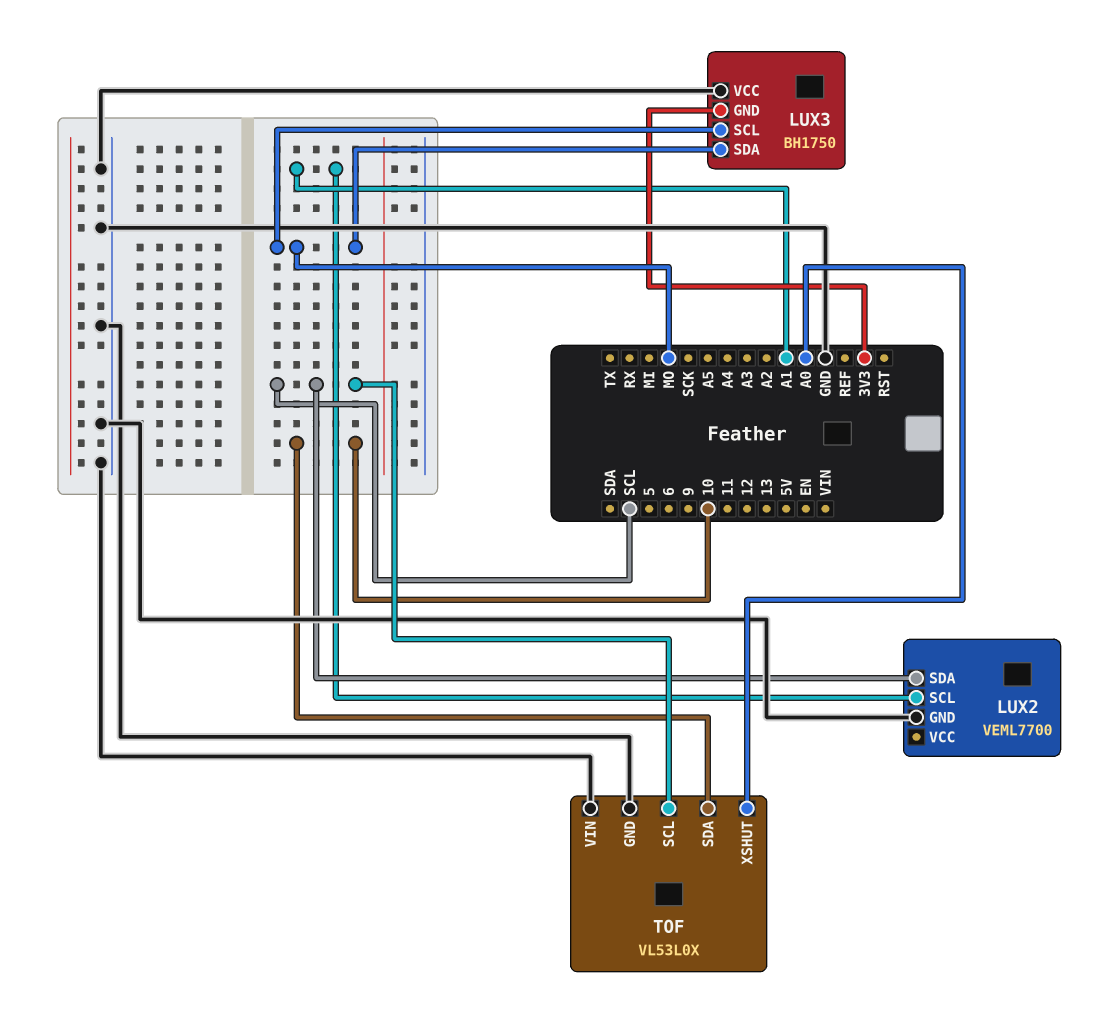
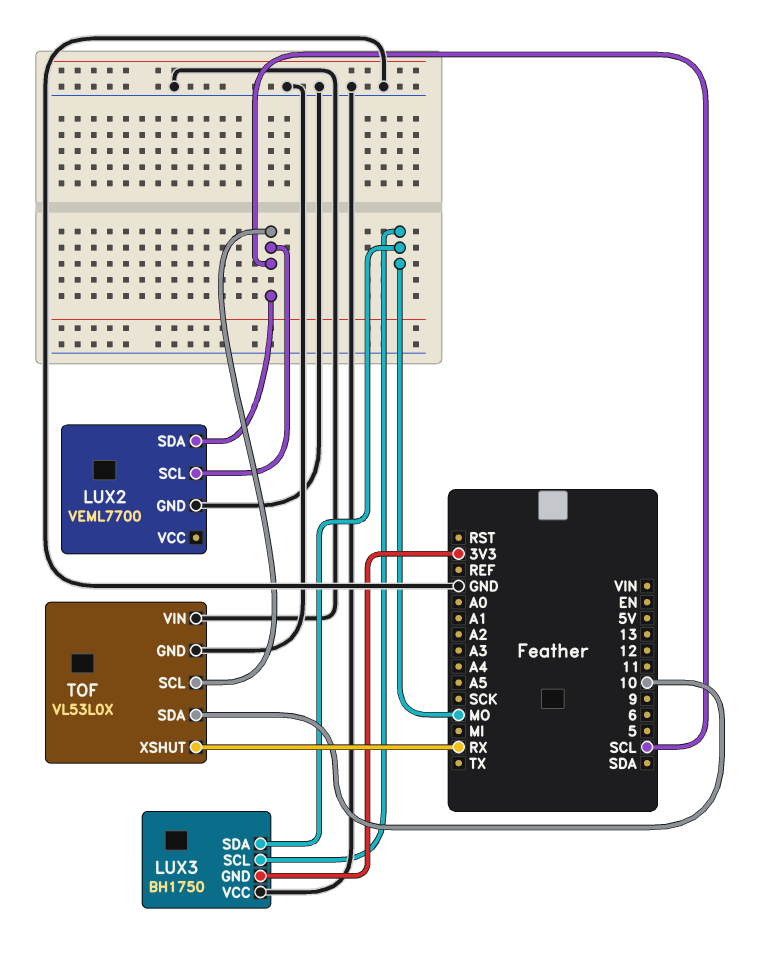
LUX2 pin SCL: A1 -> SCL
TOF pin XSHUT: A0 -> RX

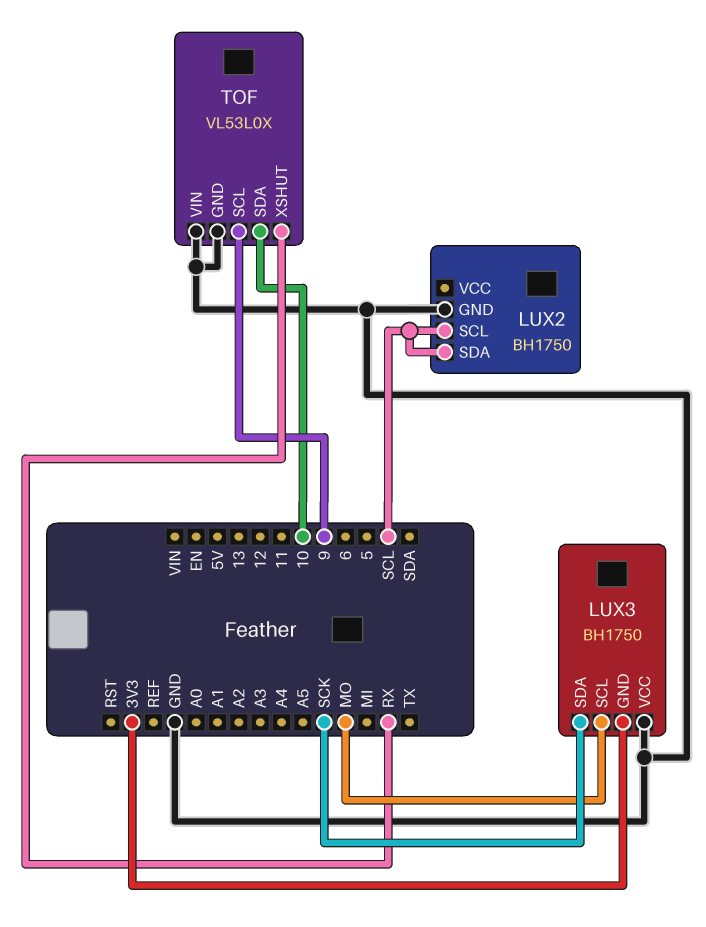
LUX2: VEML7700 -> BH1750
LUX3 pin SDA: MO -> SCK
TOF pin SCL: SCL -> 9

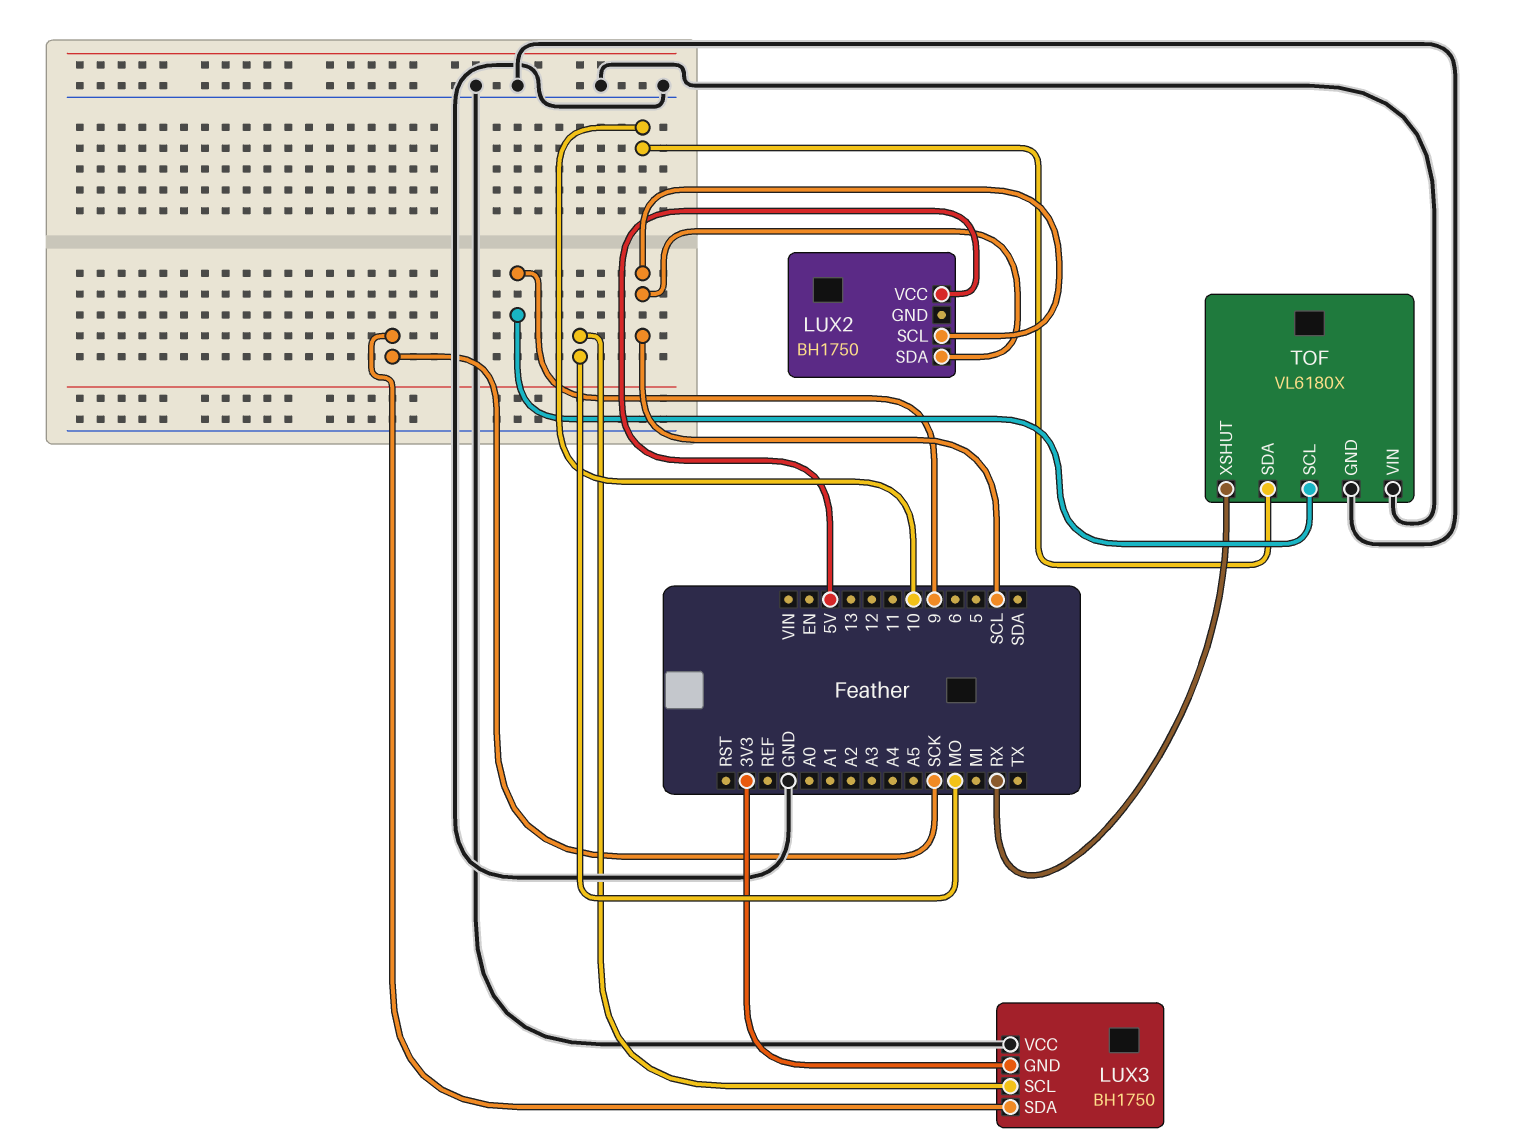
LUX2 pin GND: GND -> none
LUX2 pin VCC: none -> 5V
TOF: VL53L0X -> VL6180X

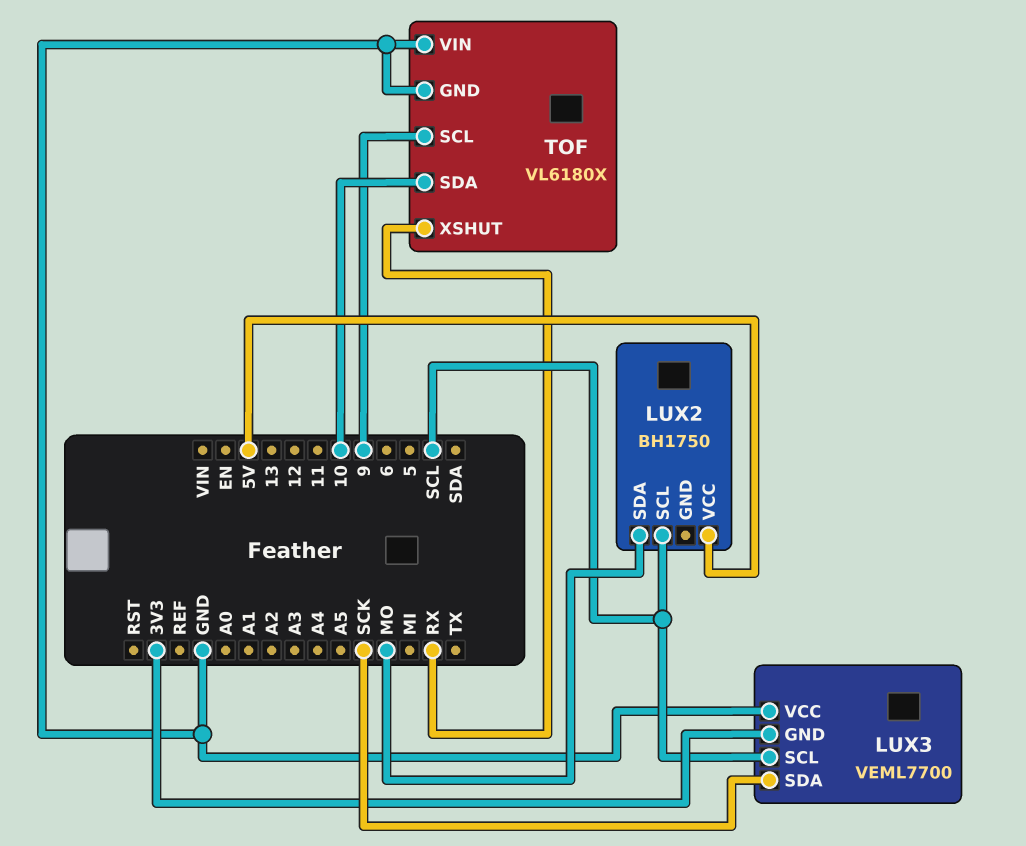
LUX2 pin SDA: SCL -> MO
LUX3: BH1750 -> VEML7700
LUX3 pin SCL: MO -> SCL

